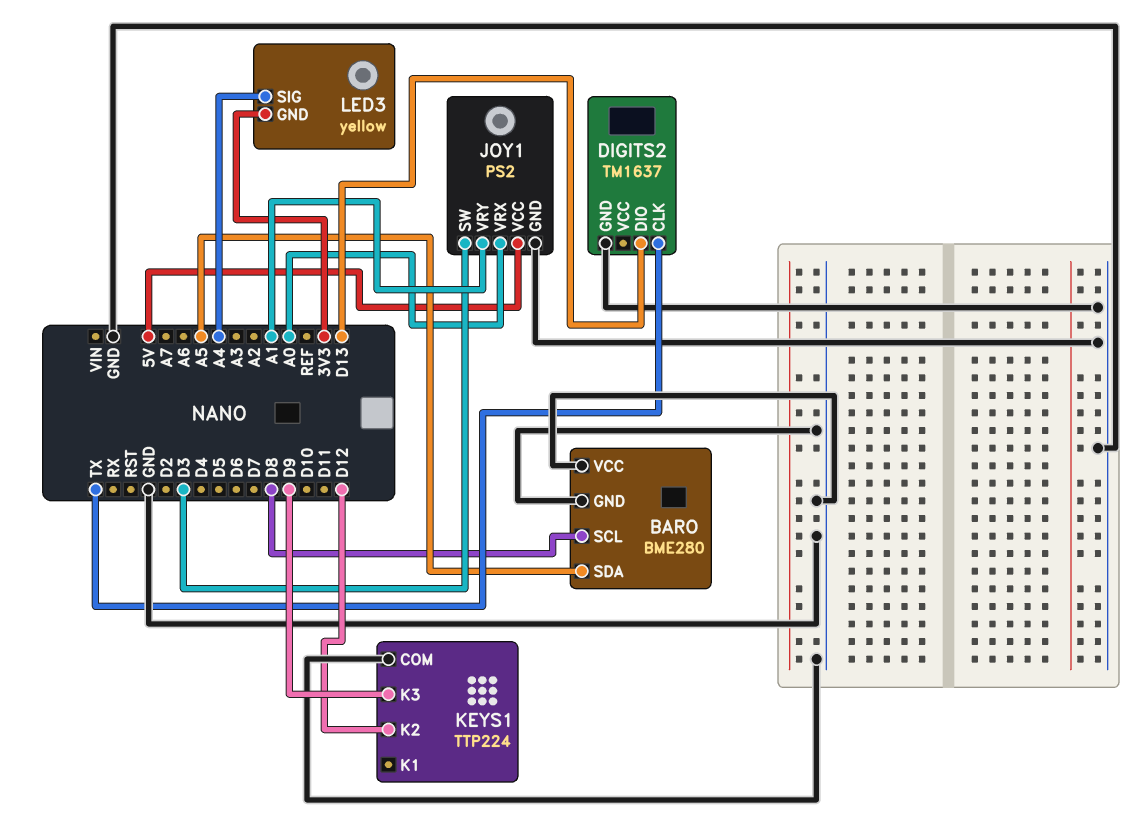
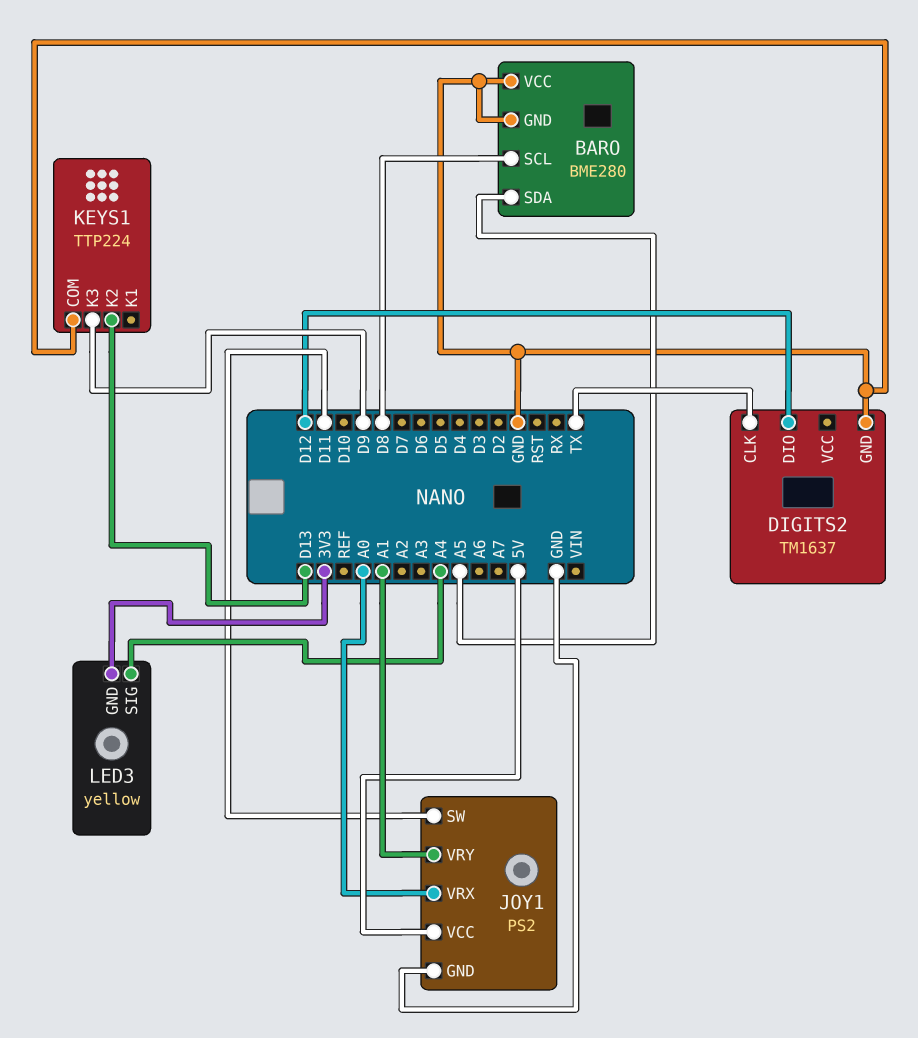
DIGITS2 pin DIO: D13 -> D12
JOY1 pin SW: D3 -> D11
KEYS1 pin K2: D12 -> D13

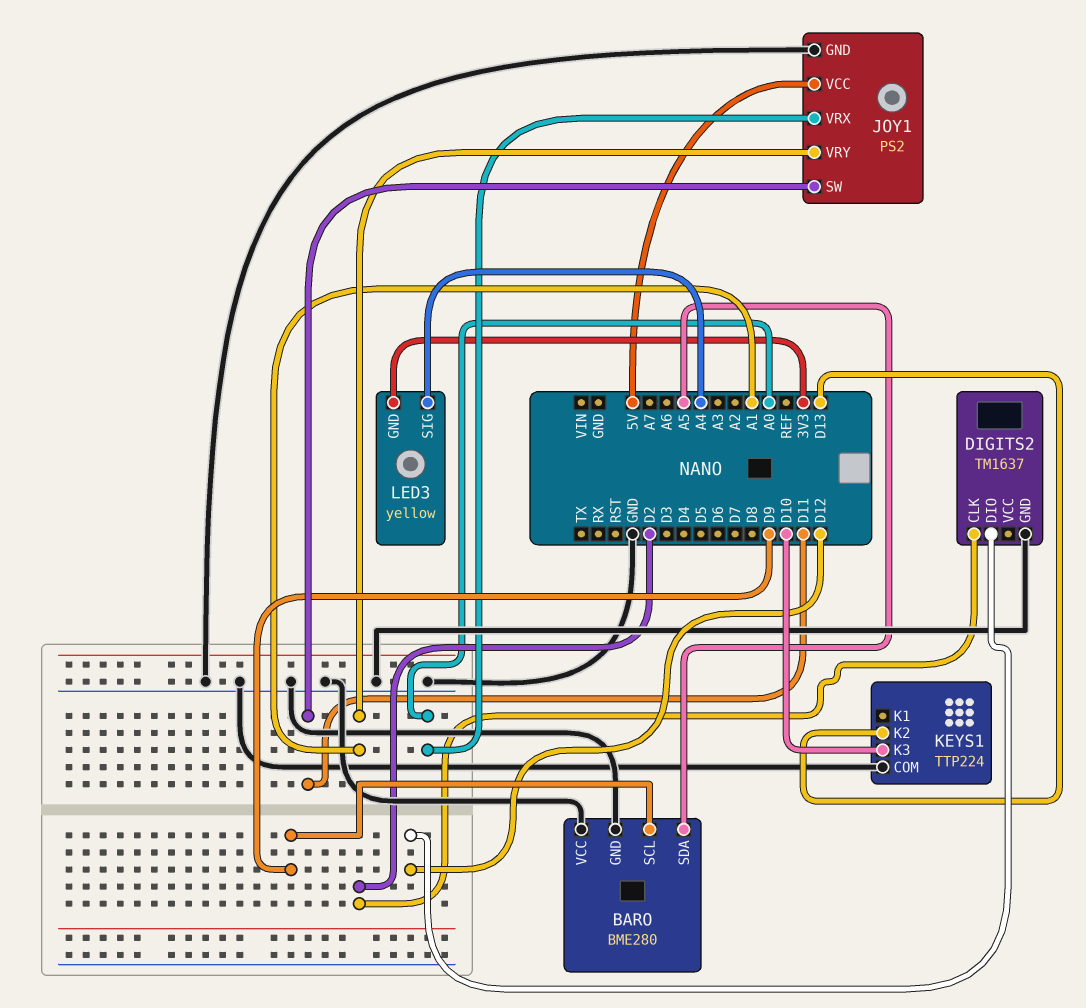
BARO pin SCL: D8 -> D9
DIGITS2 pin CLK: TX -> D2
KEYS1 pin K3: D9 -> D10

